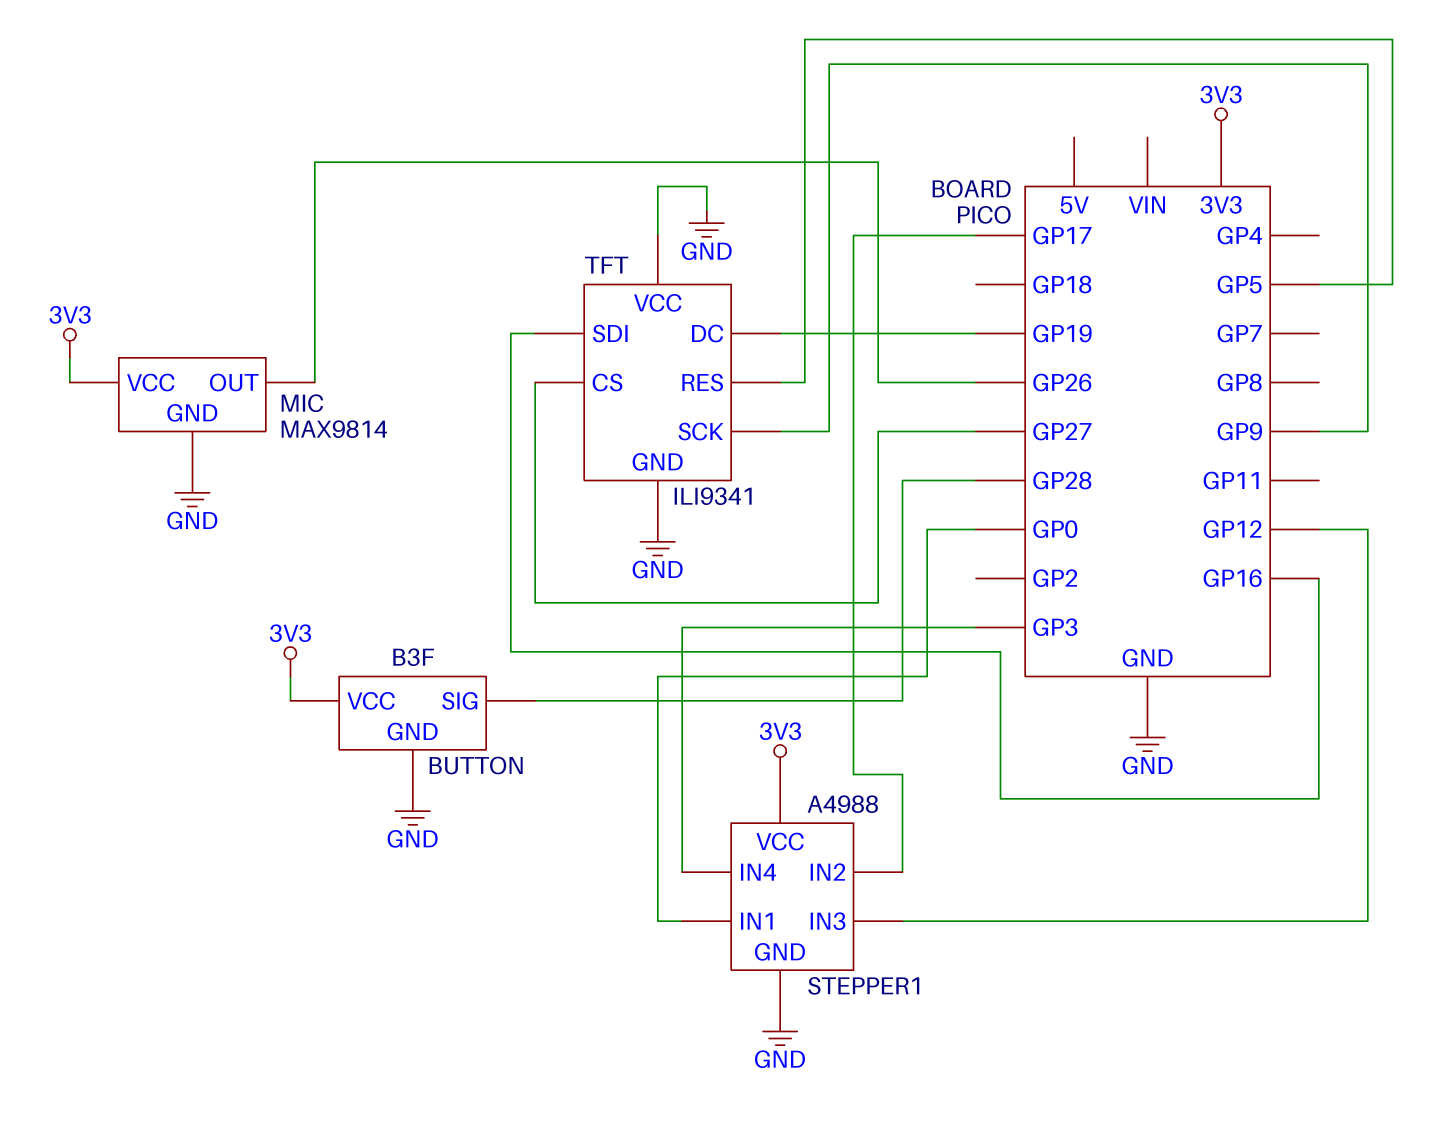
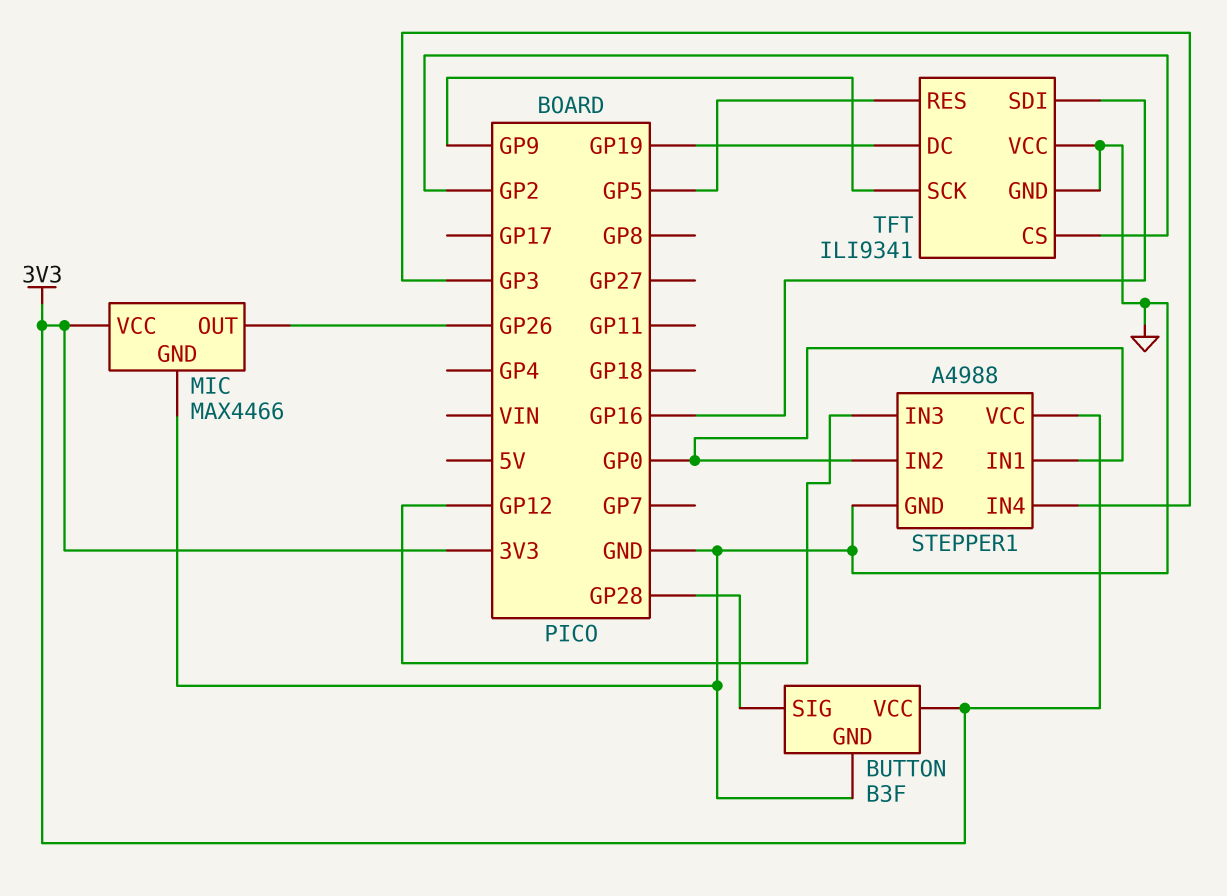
MIC: MAX9814 -> MAX4466
STEPPER1 pin IN2: GP17 -> GP0
TFT pin CS: GP27 -> GP2

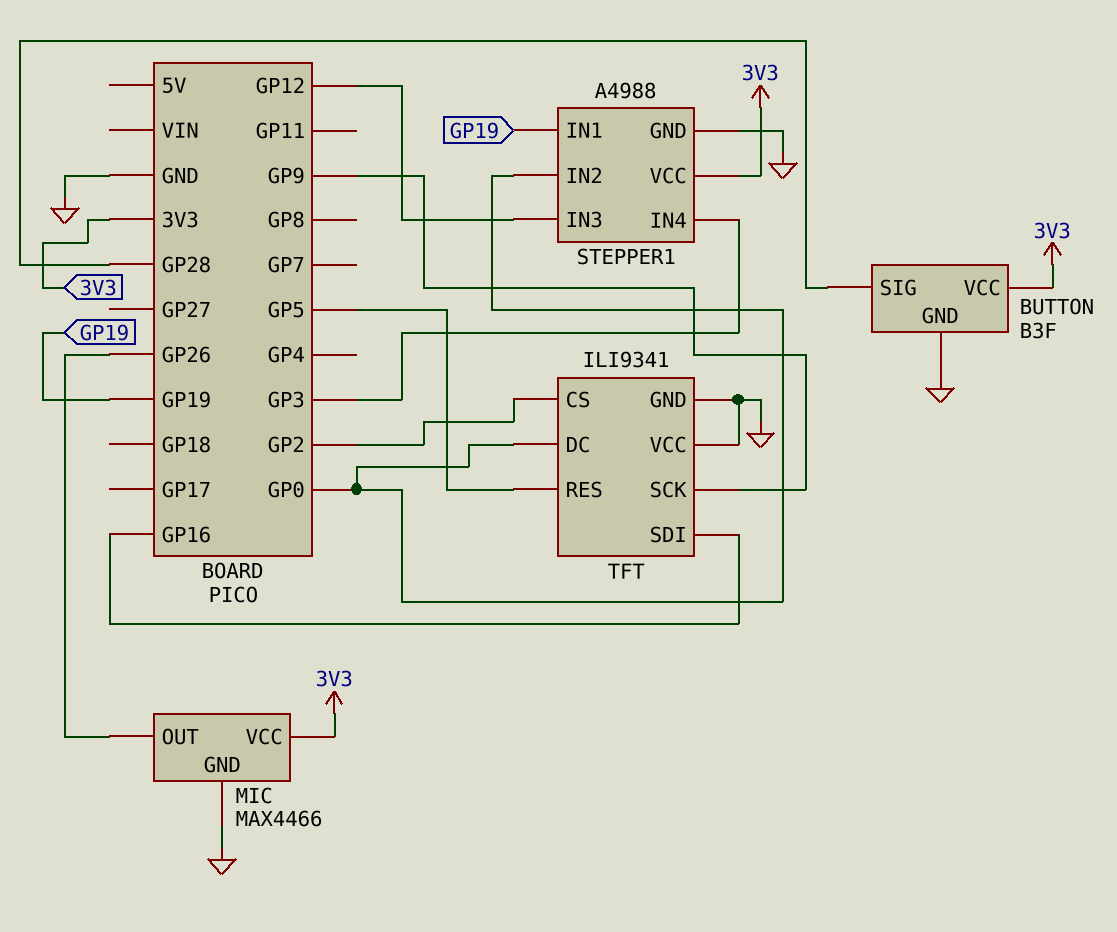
STEPPER1 pin IN1: GP0 -> GP19
TFT pin DC: GP19 -> GP0

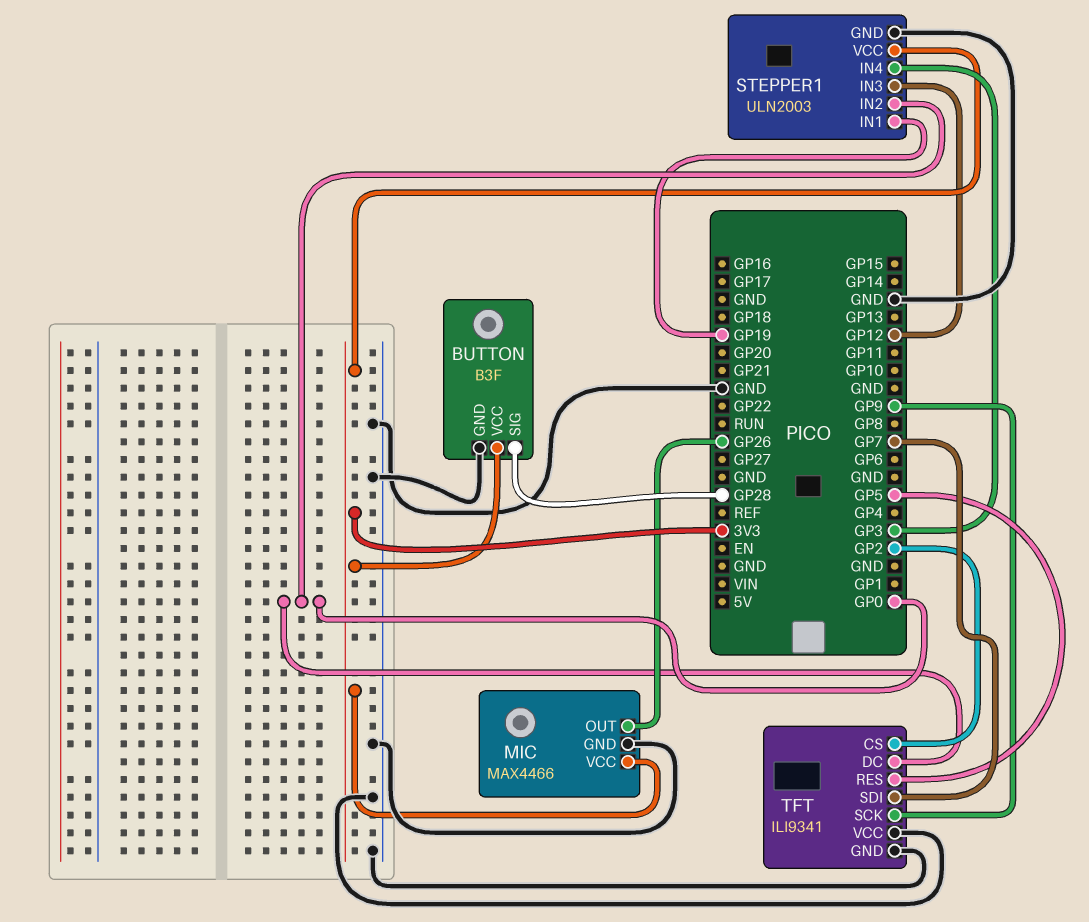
STEPPER1: A4988 -> ULN2003
TFT pin SDI: GP16 -> GP7

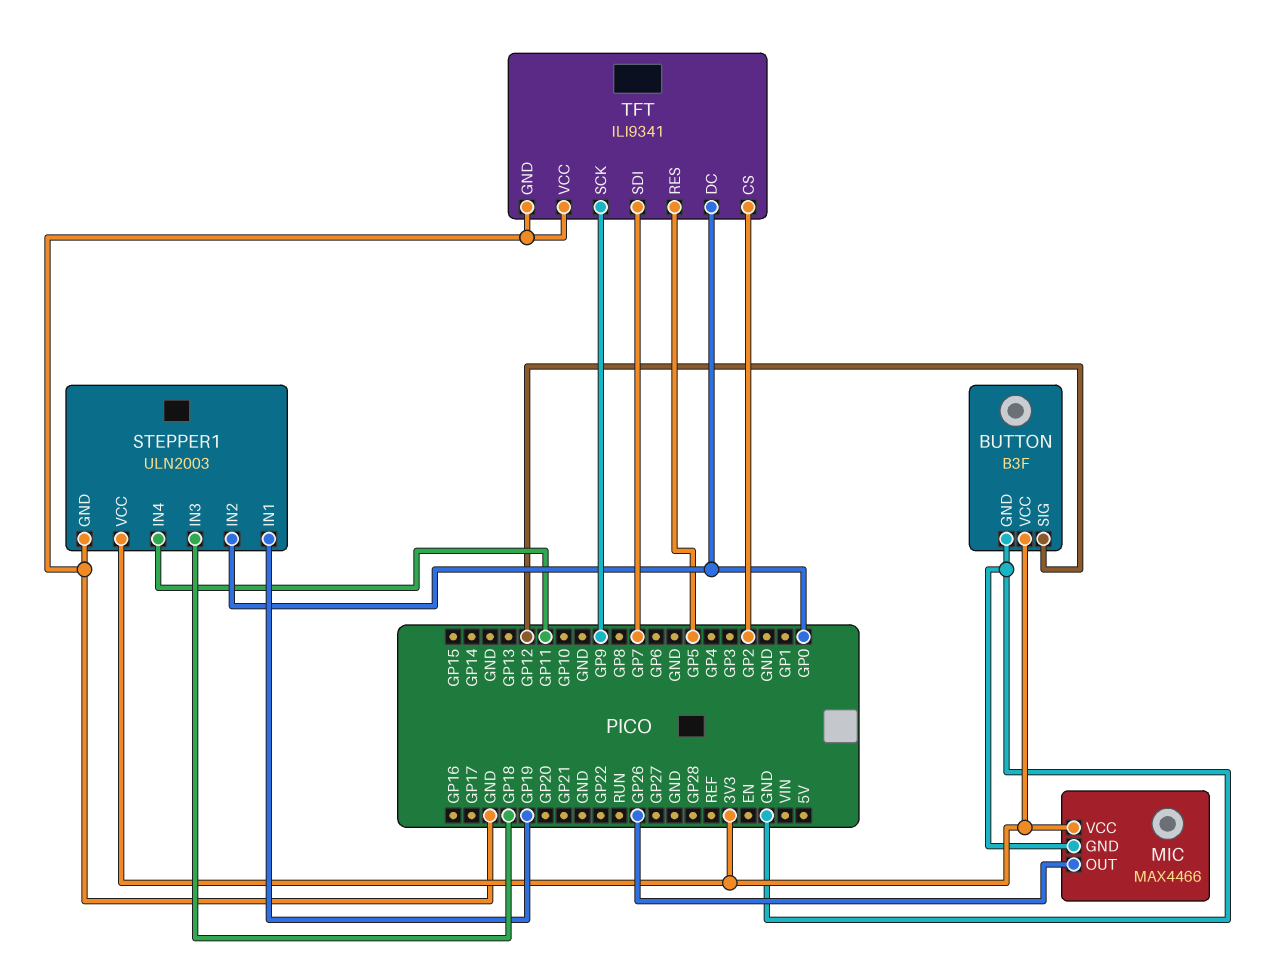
BUTTON pin SIG: GP28 -> GP12
STEPPER1 pin IN3: GP12 -> GP18
STEPPER1 pin IN4: GP3 -> GP11

